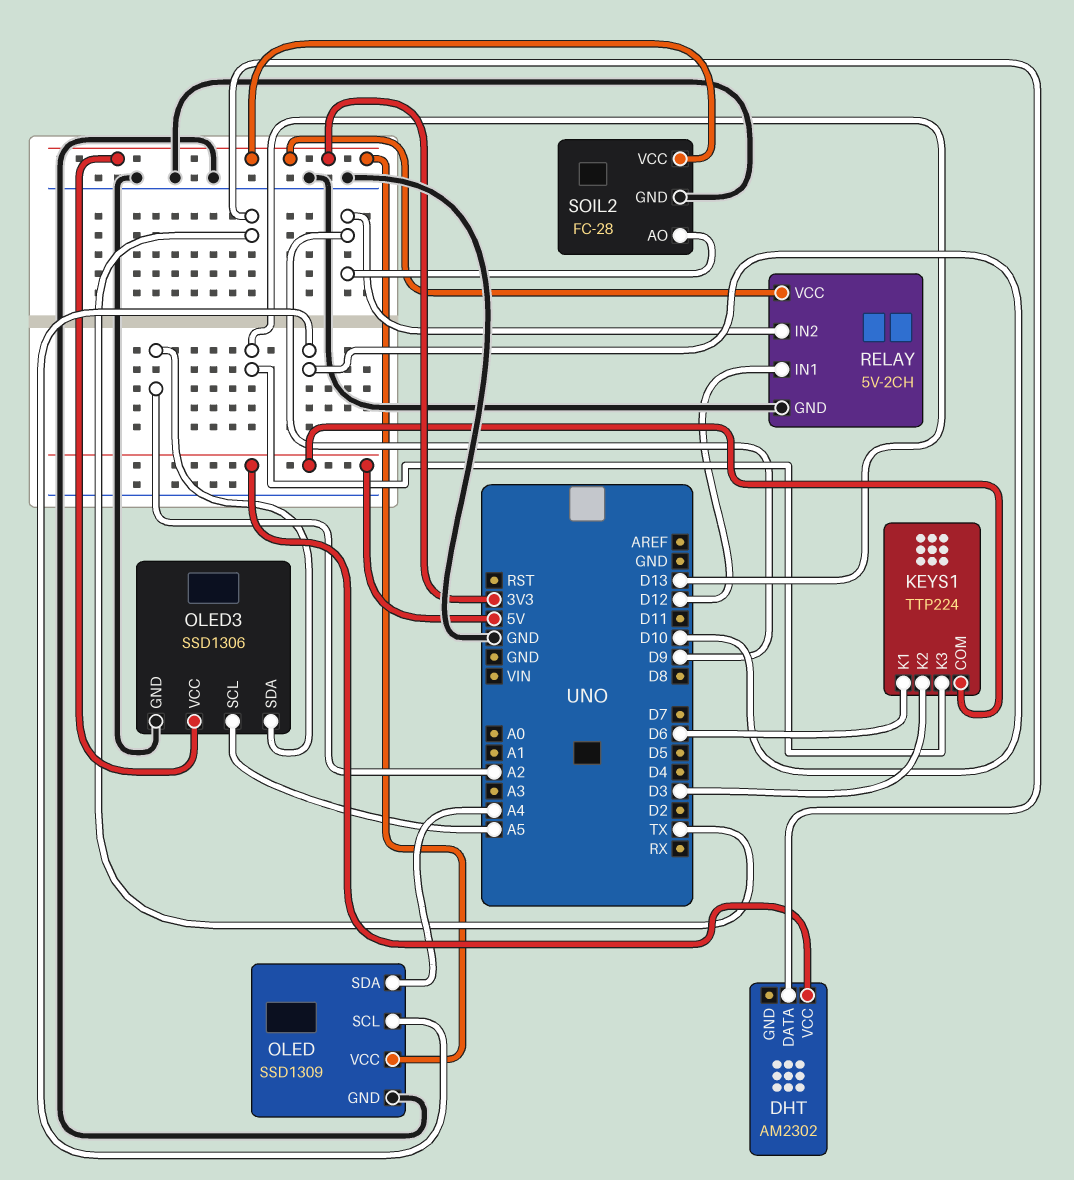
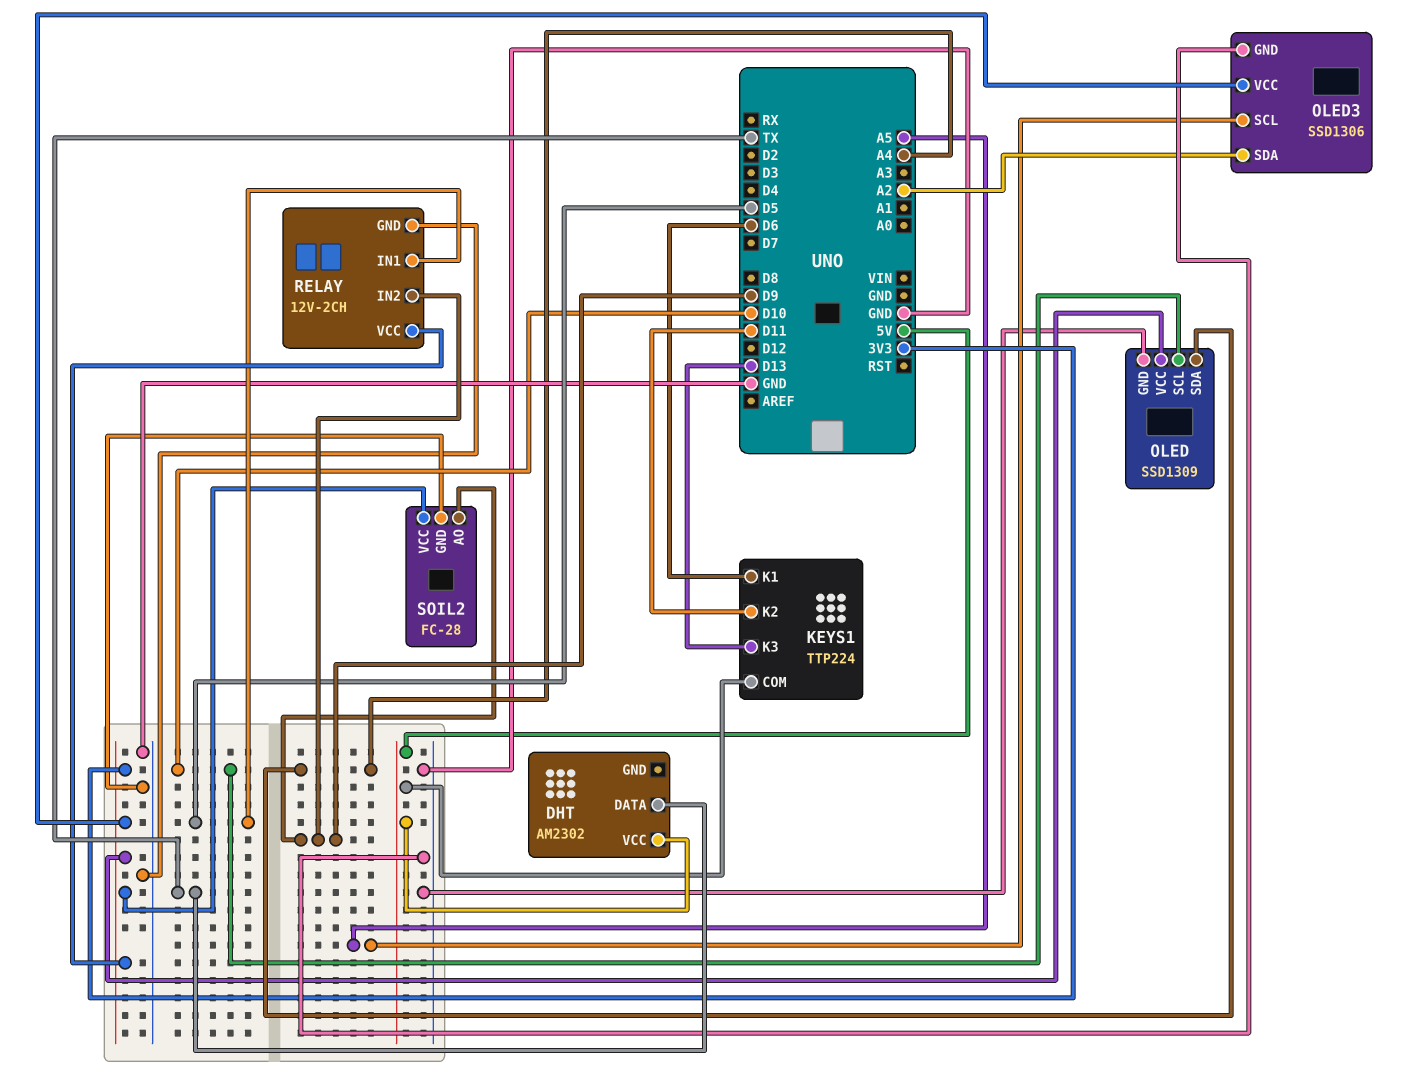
KEYS1 pin K2: D3 -> D11
RELAY: 5V-2CH -> 12V-2CH
RELAY pin IN1: D12 -> D5

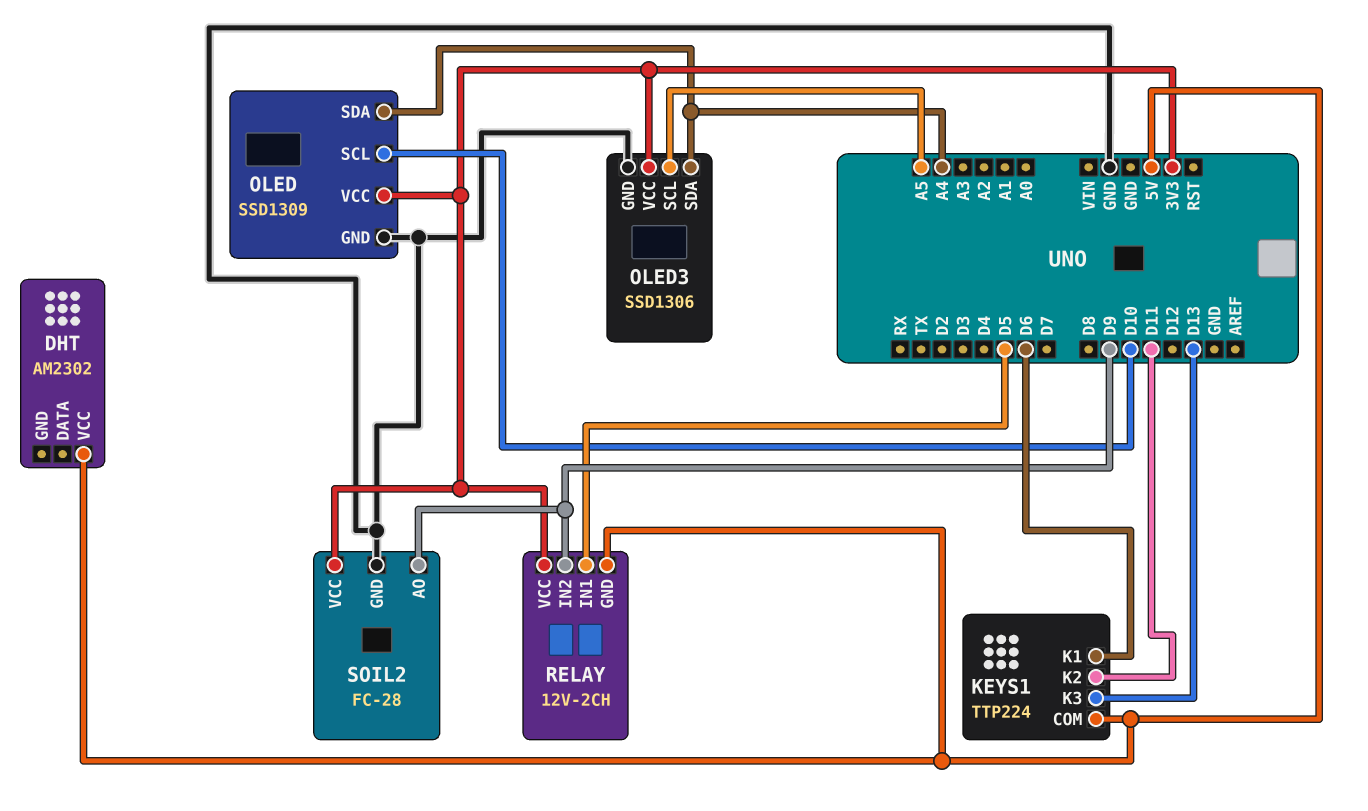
DHT pin DATA: TX -> none
OLED3 pin SDA: A2 -> A4
RELAY pin GND: GND -> 5V

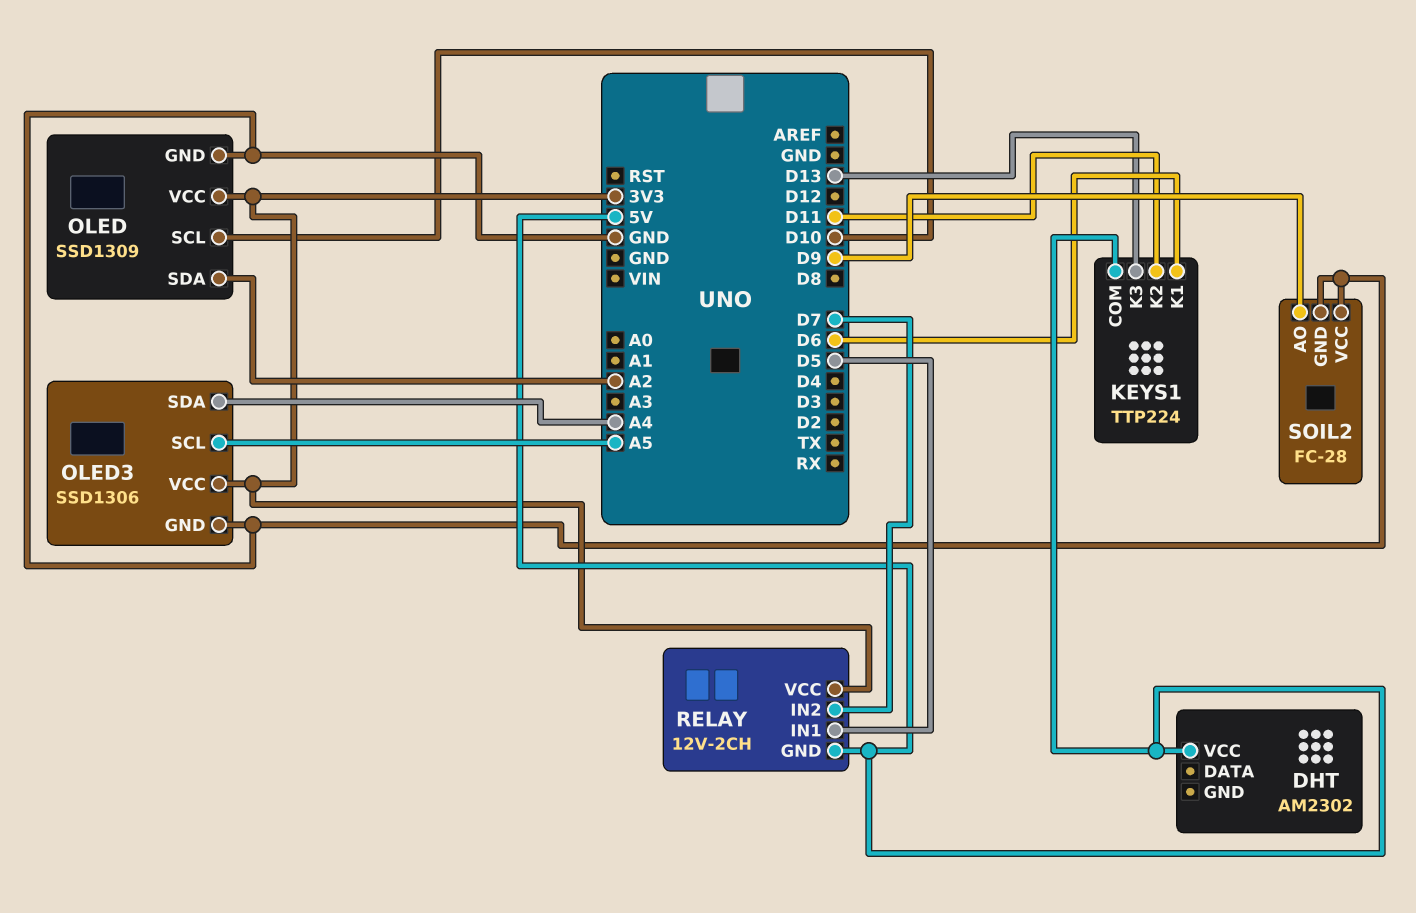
OLED pin SDA: A4 -> A2
RELAY pin IN2: D9 -> D7
SOIL2 pin VCC: 3V3 -> GND

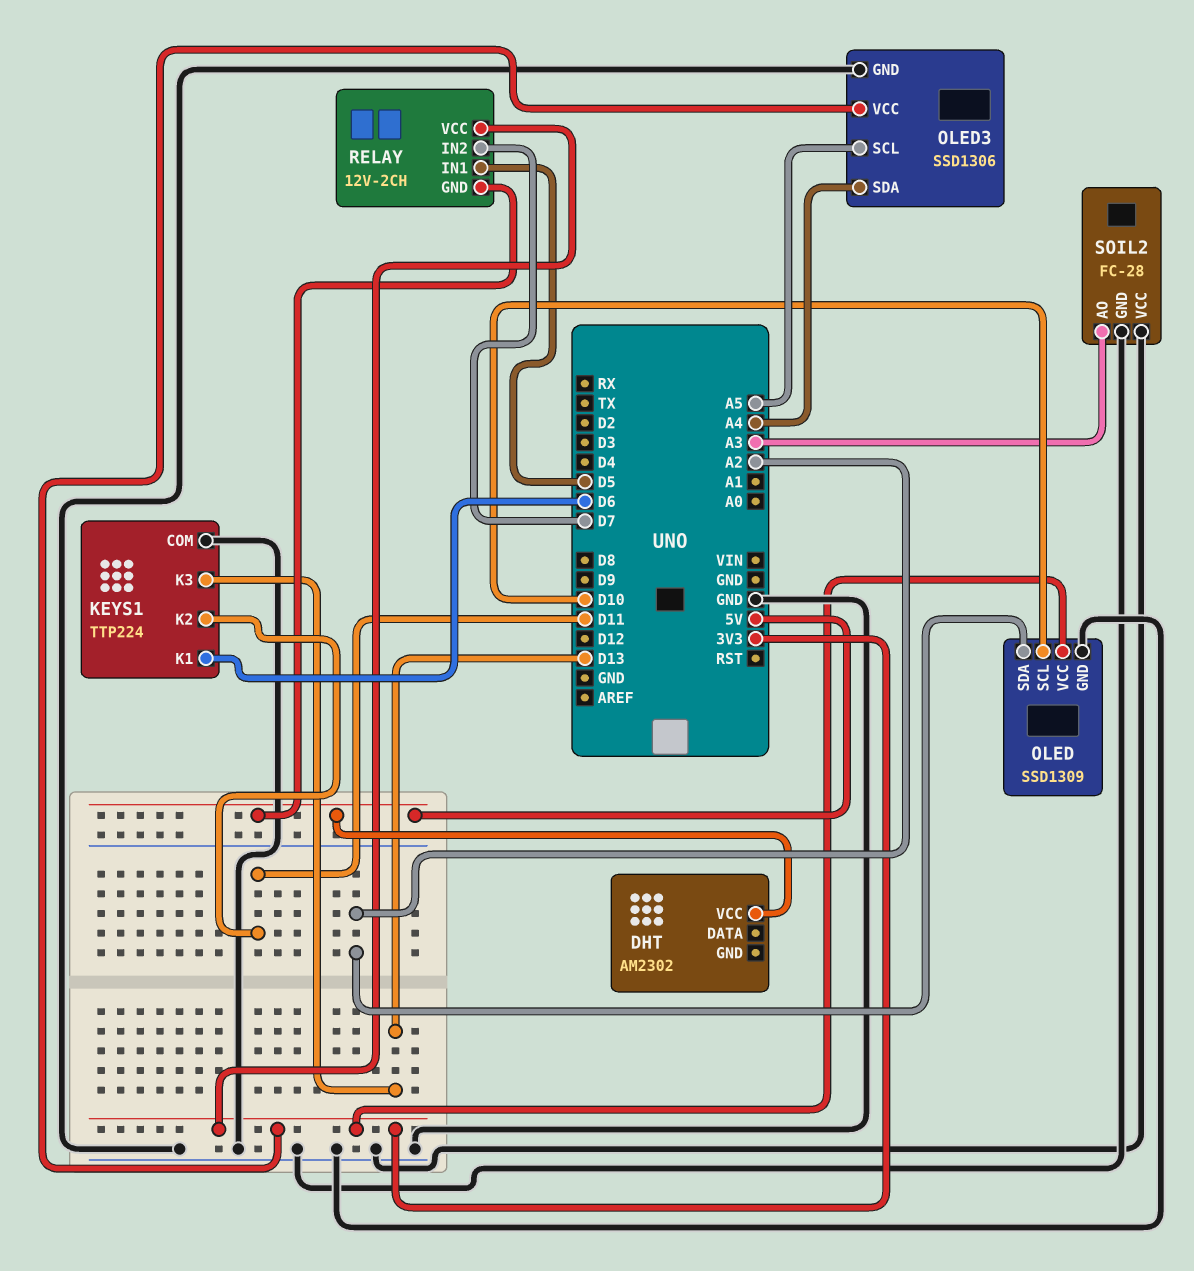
KEYS1 pin COM: 5V -> GND
SOIL2 pin AO: D9 -> A3

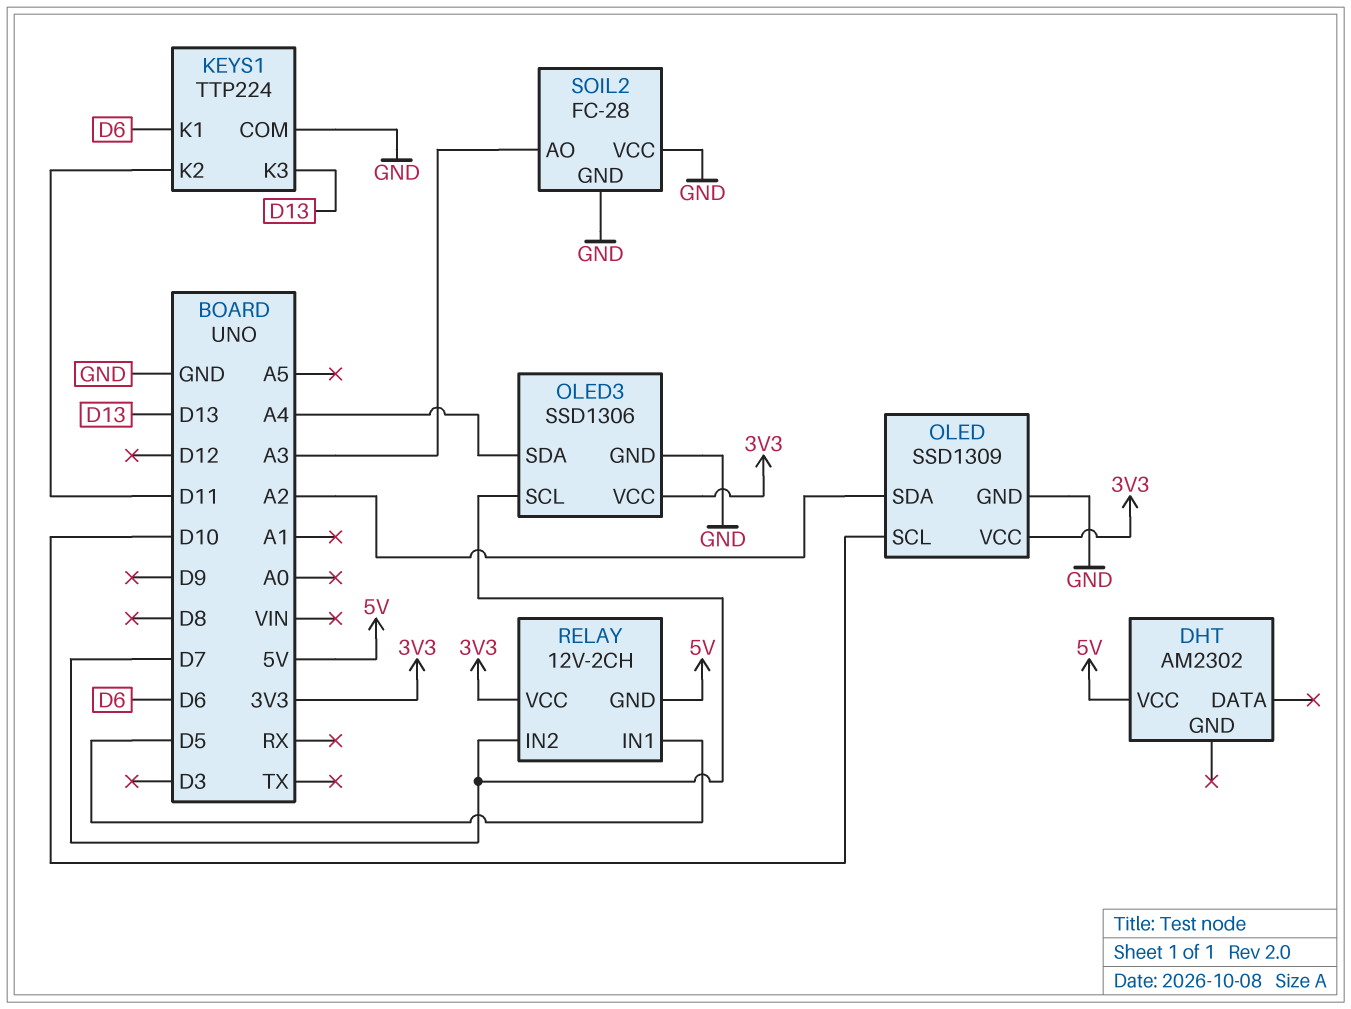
OLED3 pin SCL: A5 -> D7

